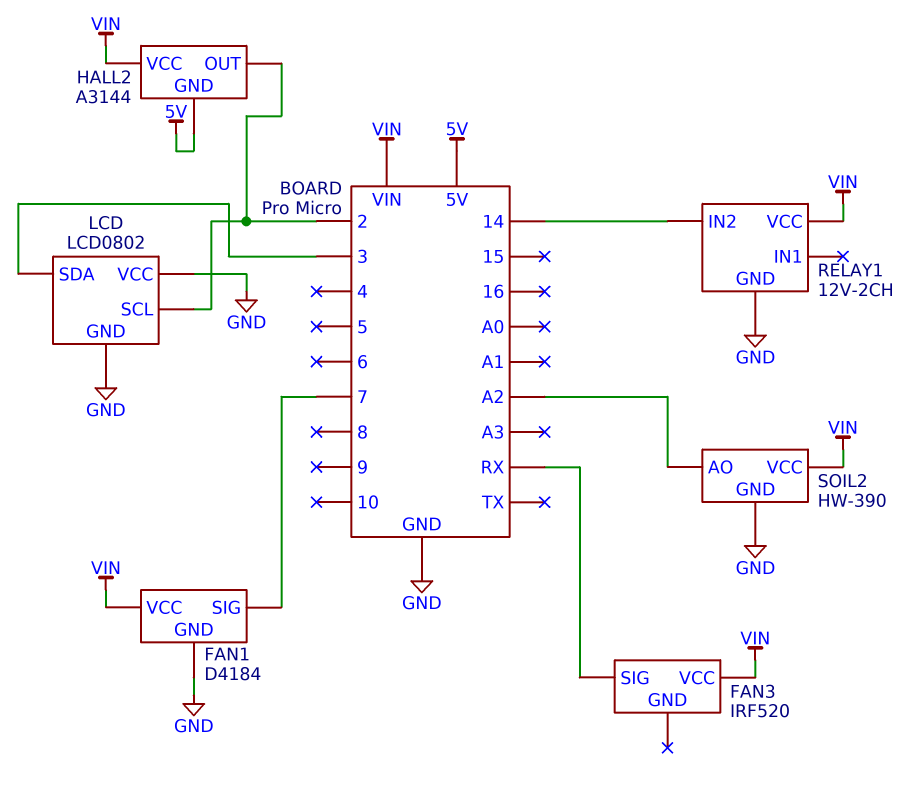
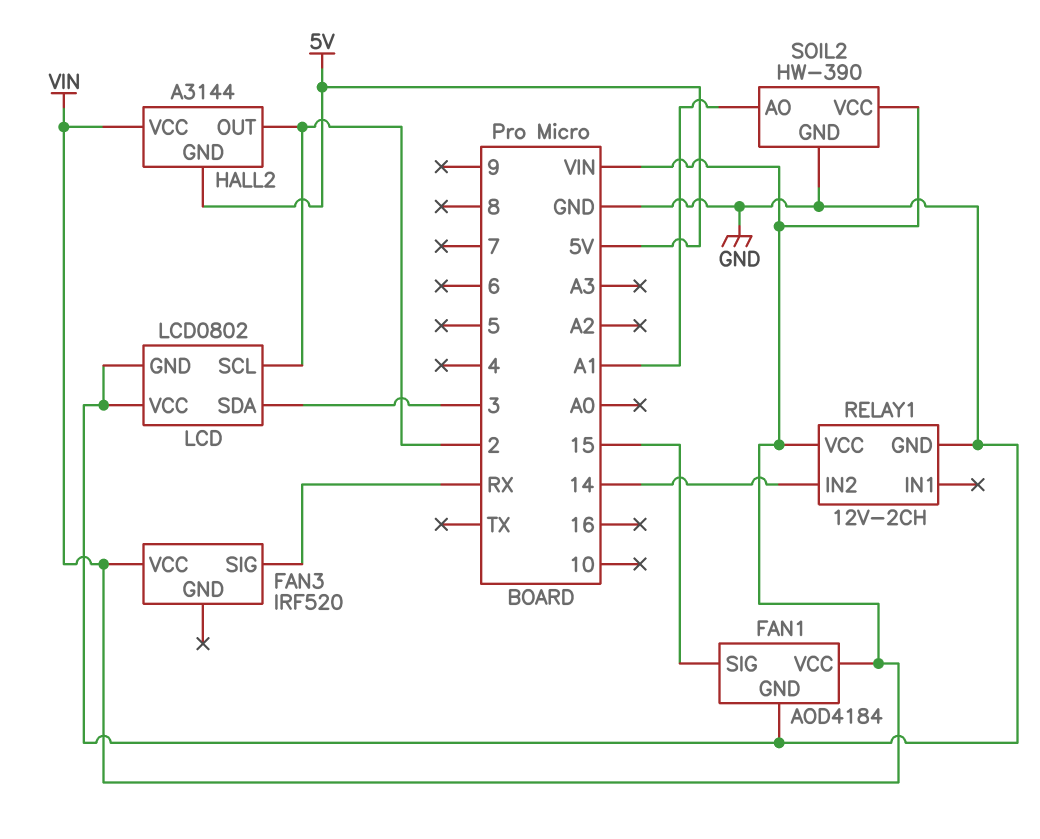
FAN1: D4184 -> AOD4184
FAN1 pin SIG: 7 -> 15
SOIL2 pin AO: A2 -> A1

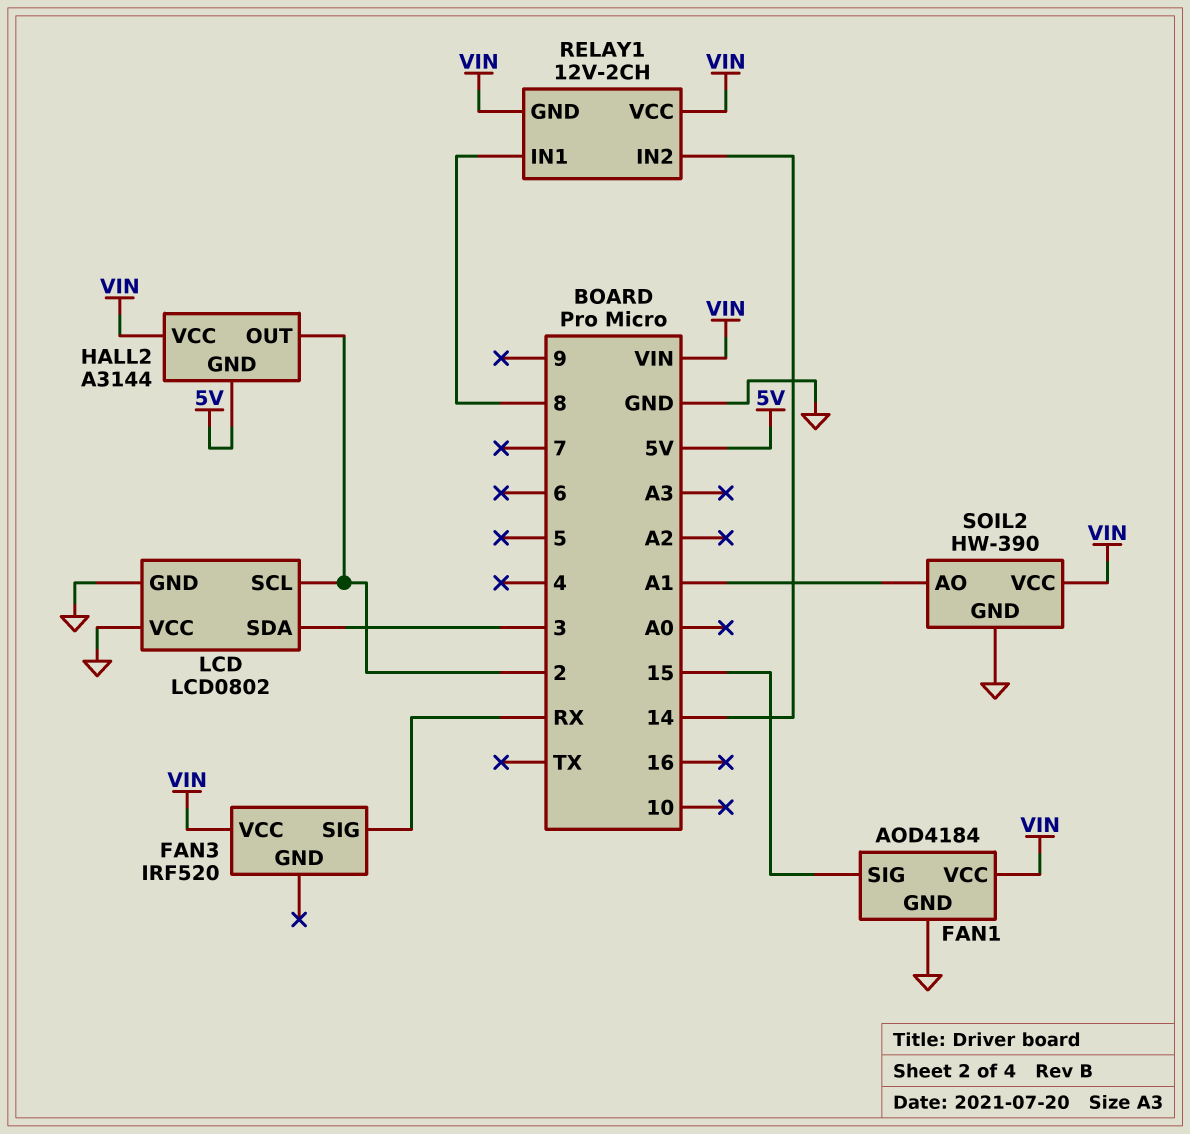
RELAY1 pin GND: GND -> VIN
RELAY1 pin IN1: none -> 8

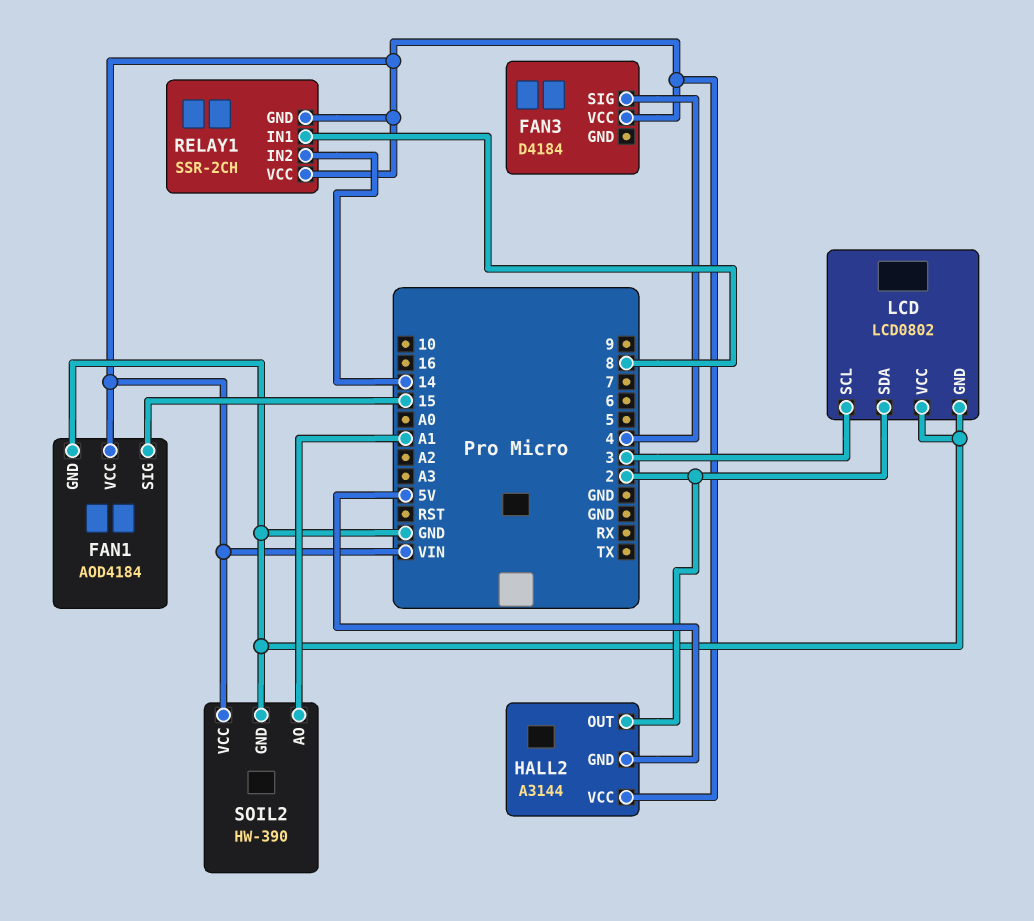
FAN3: IRF520 -> D4184
FAN3 pin SIG: RX -> 4
LCD pin SCL: 2 -> 3
LCD pin SDA: 3 -> 2
RELAY1: 12V-2CH -> SSR-2CH

